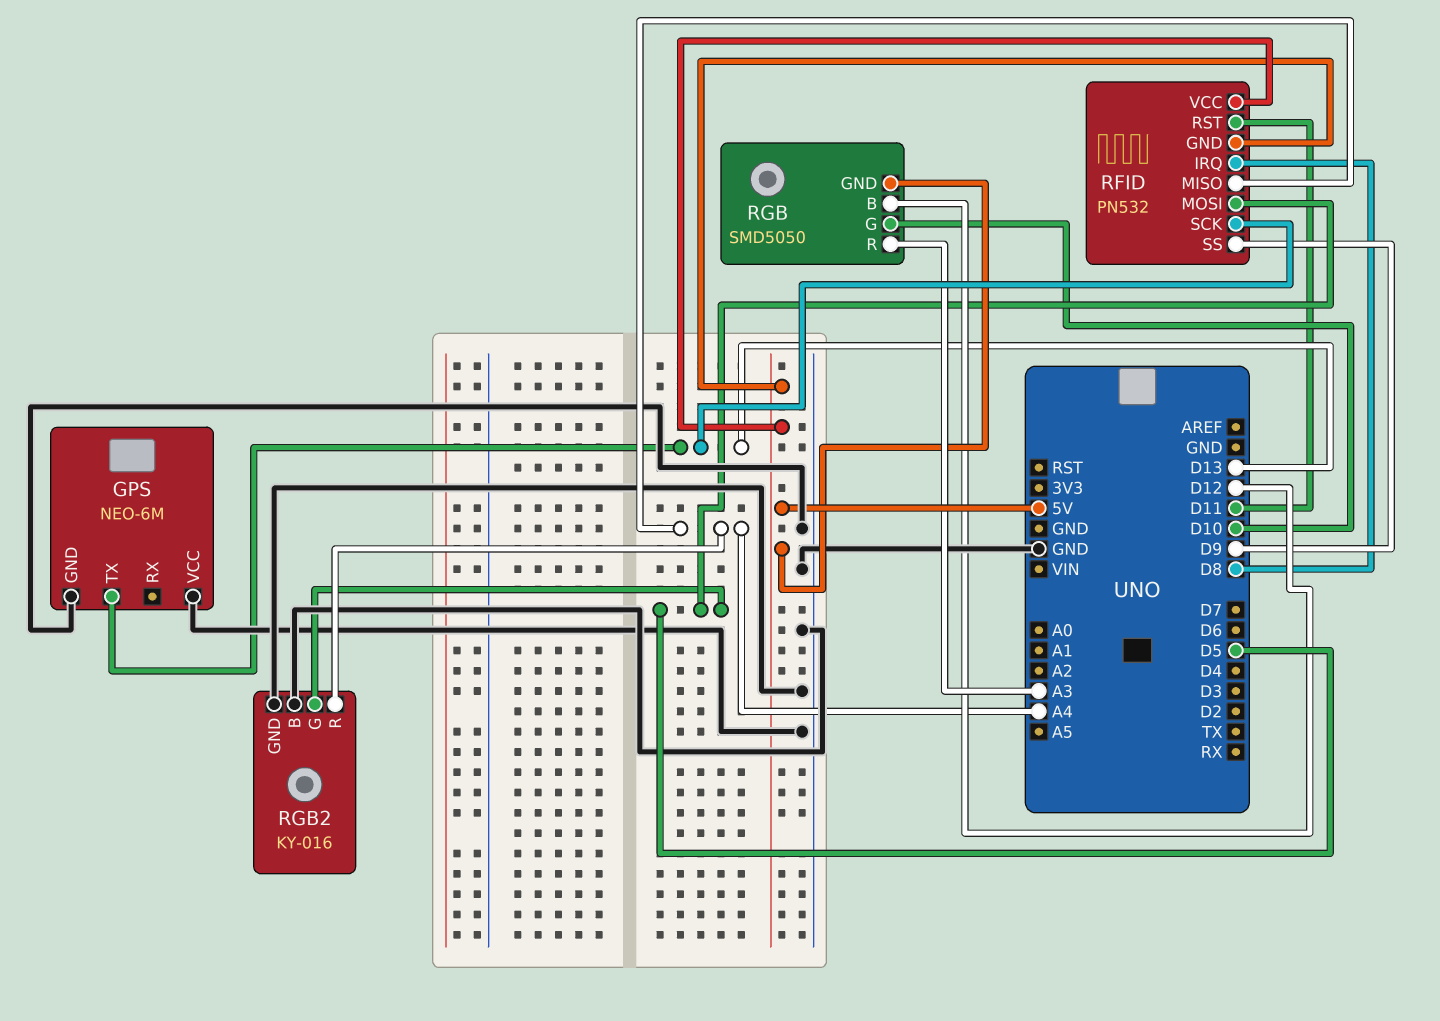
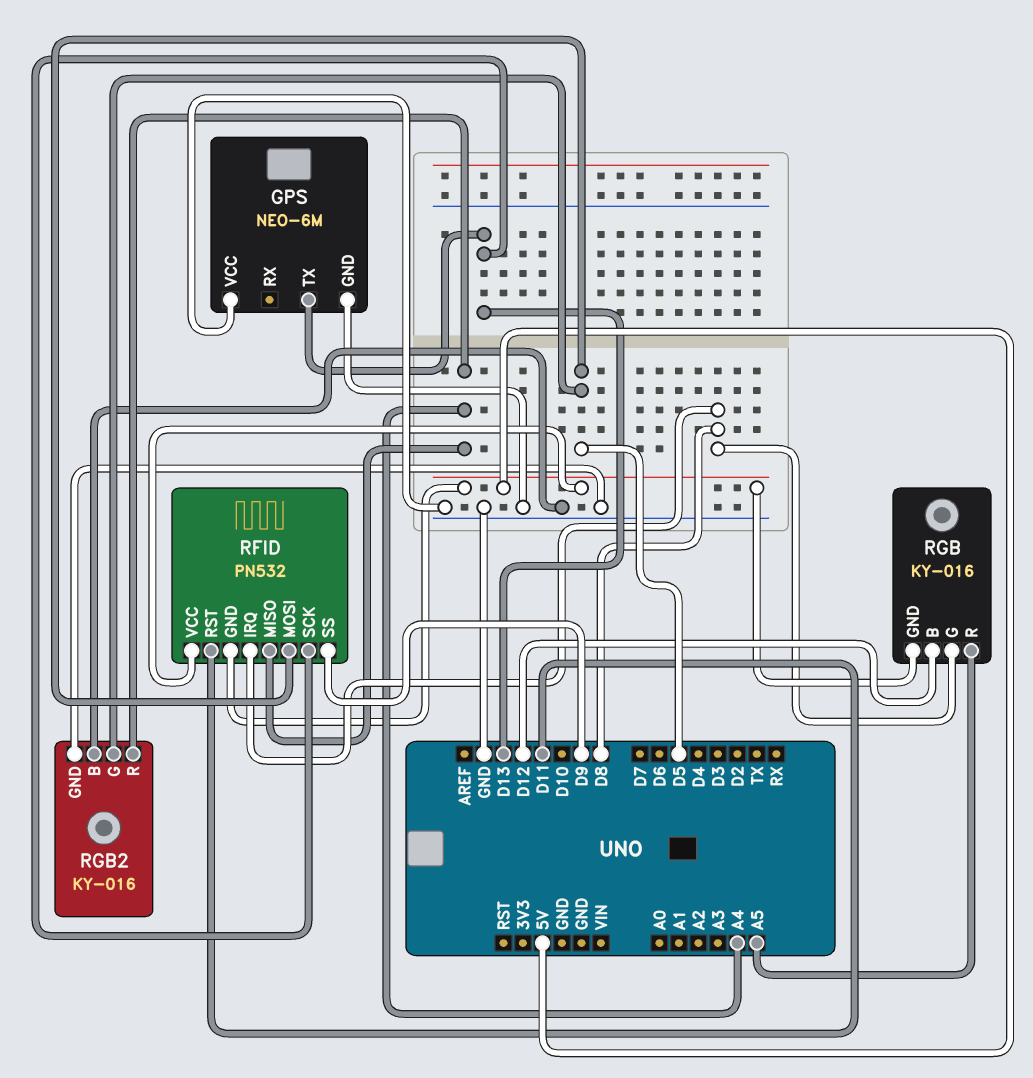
RGB: SMD5050 -> KY-016
RGB pin G: D10 -> D8
RGB pin R: A3 -> A5

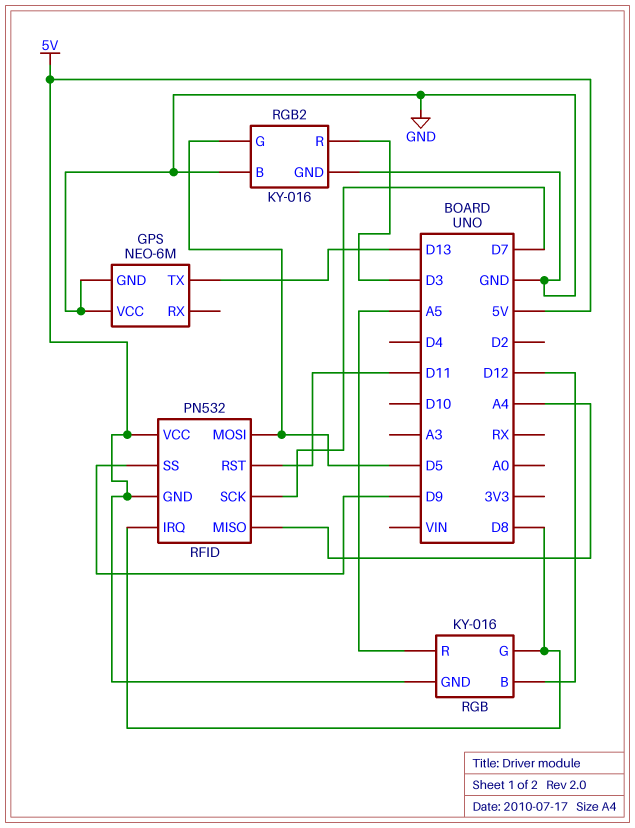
RFID pin SCK: D13 -> D7
RGB2 pin R: A4 -> D3

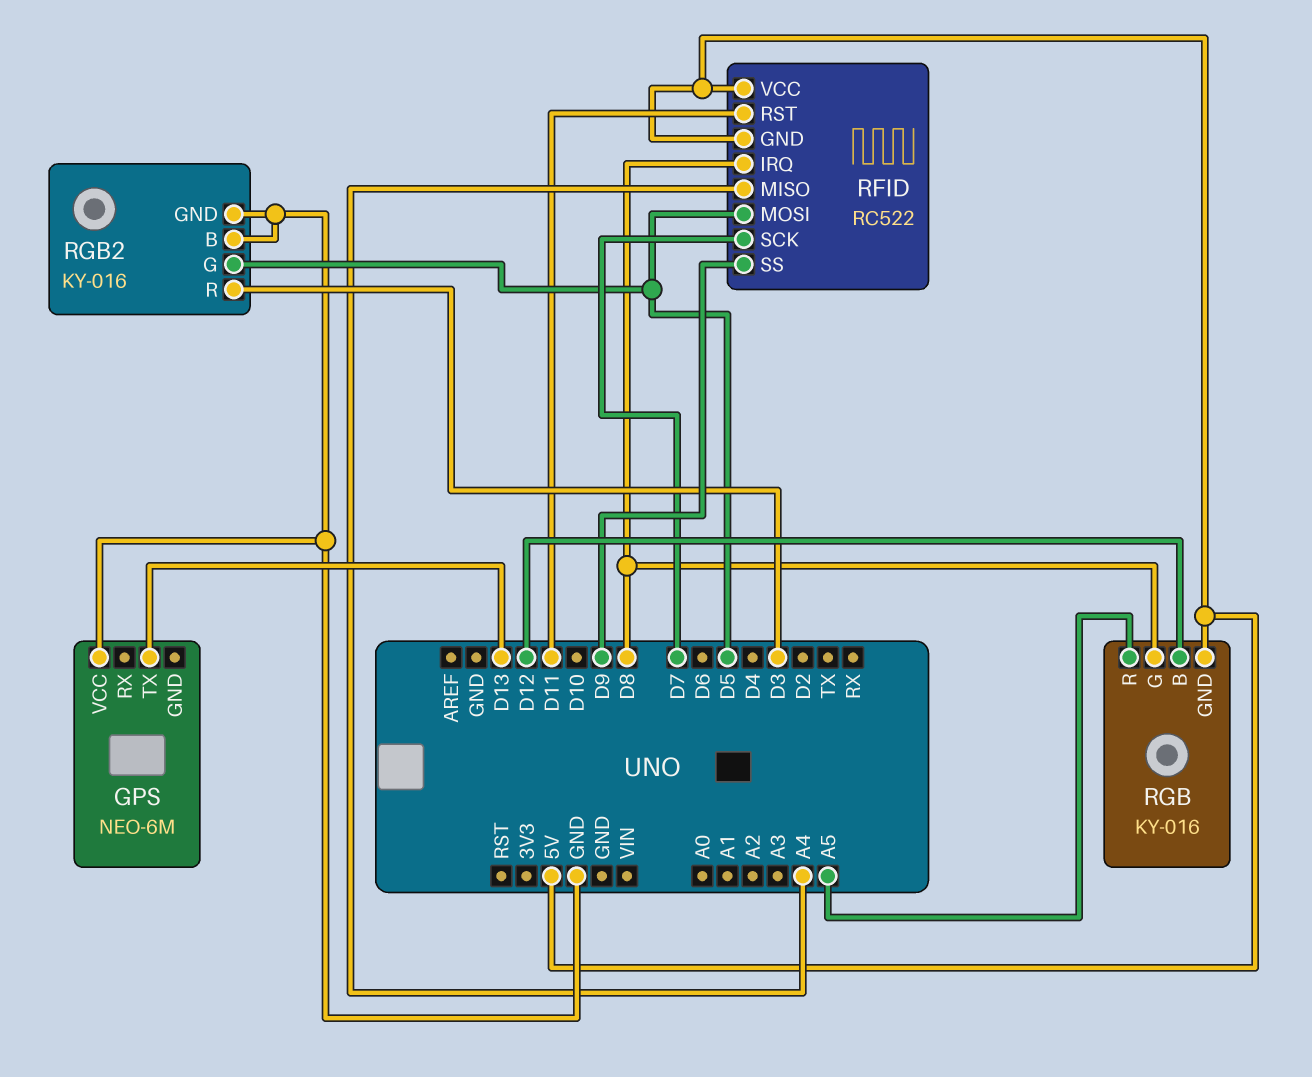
GPS pin GND: GND -> none
RFID: PN532 -> RC522

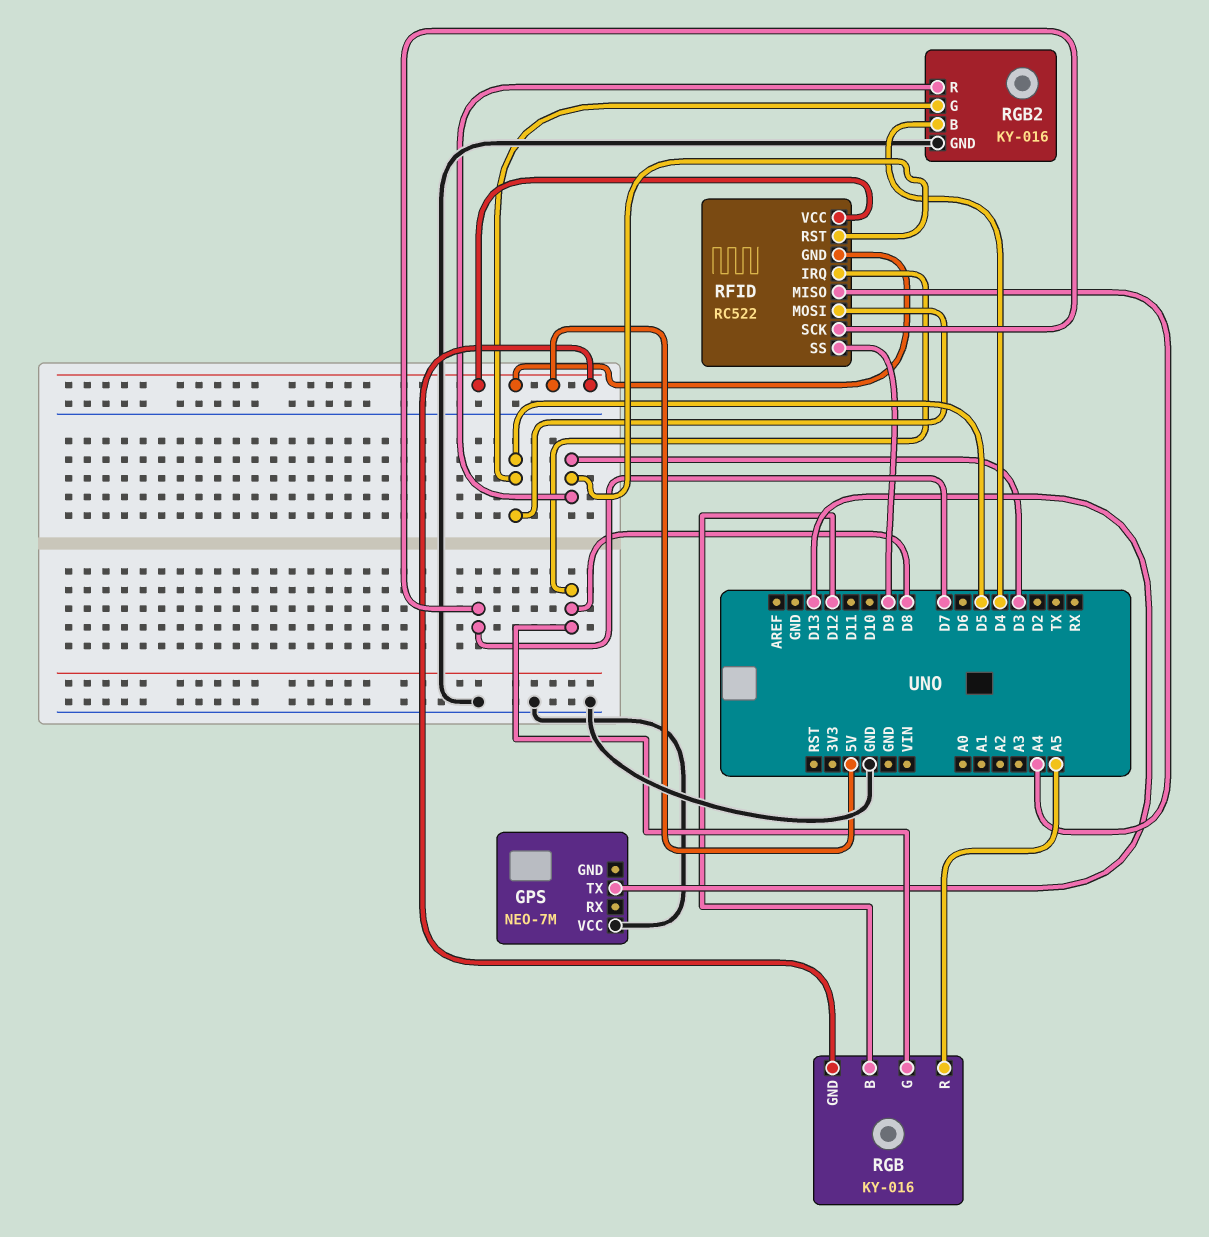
GPS: NEO-6M -> NEO-7M
RFID pin RST: D11 -> D3
RGB2 pin B: GND -> D4

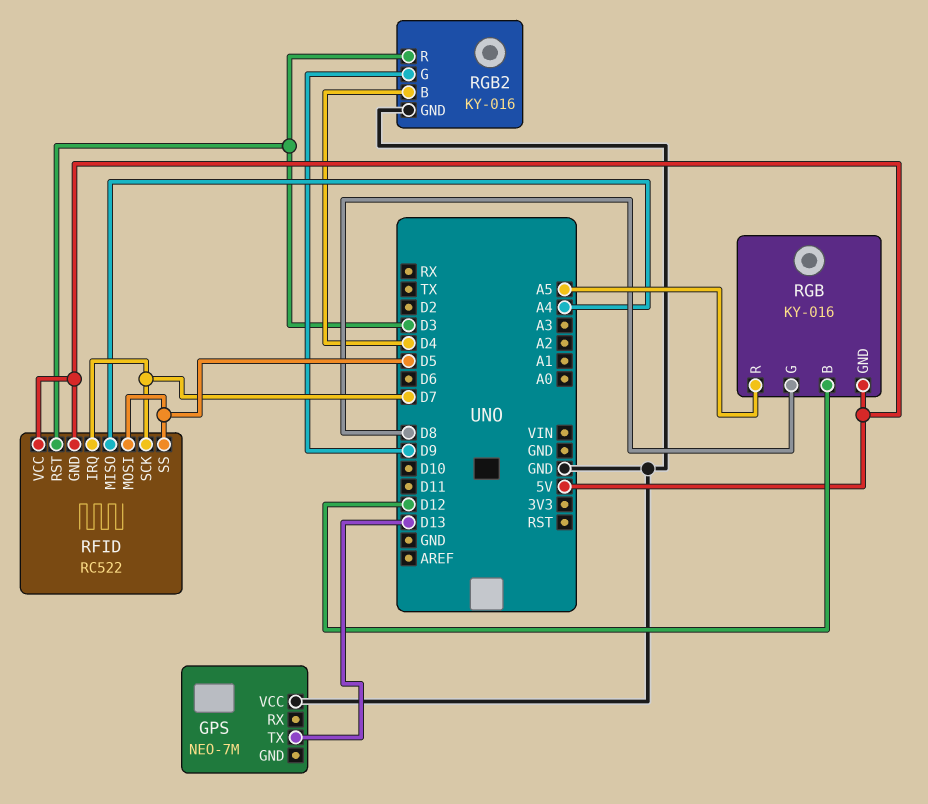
RFID pin IRQ: D8 -> D7
RFID pin SS: D9 -> D5
RGB2 pin G: D5 -> D9

